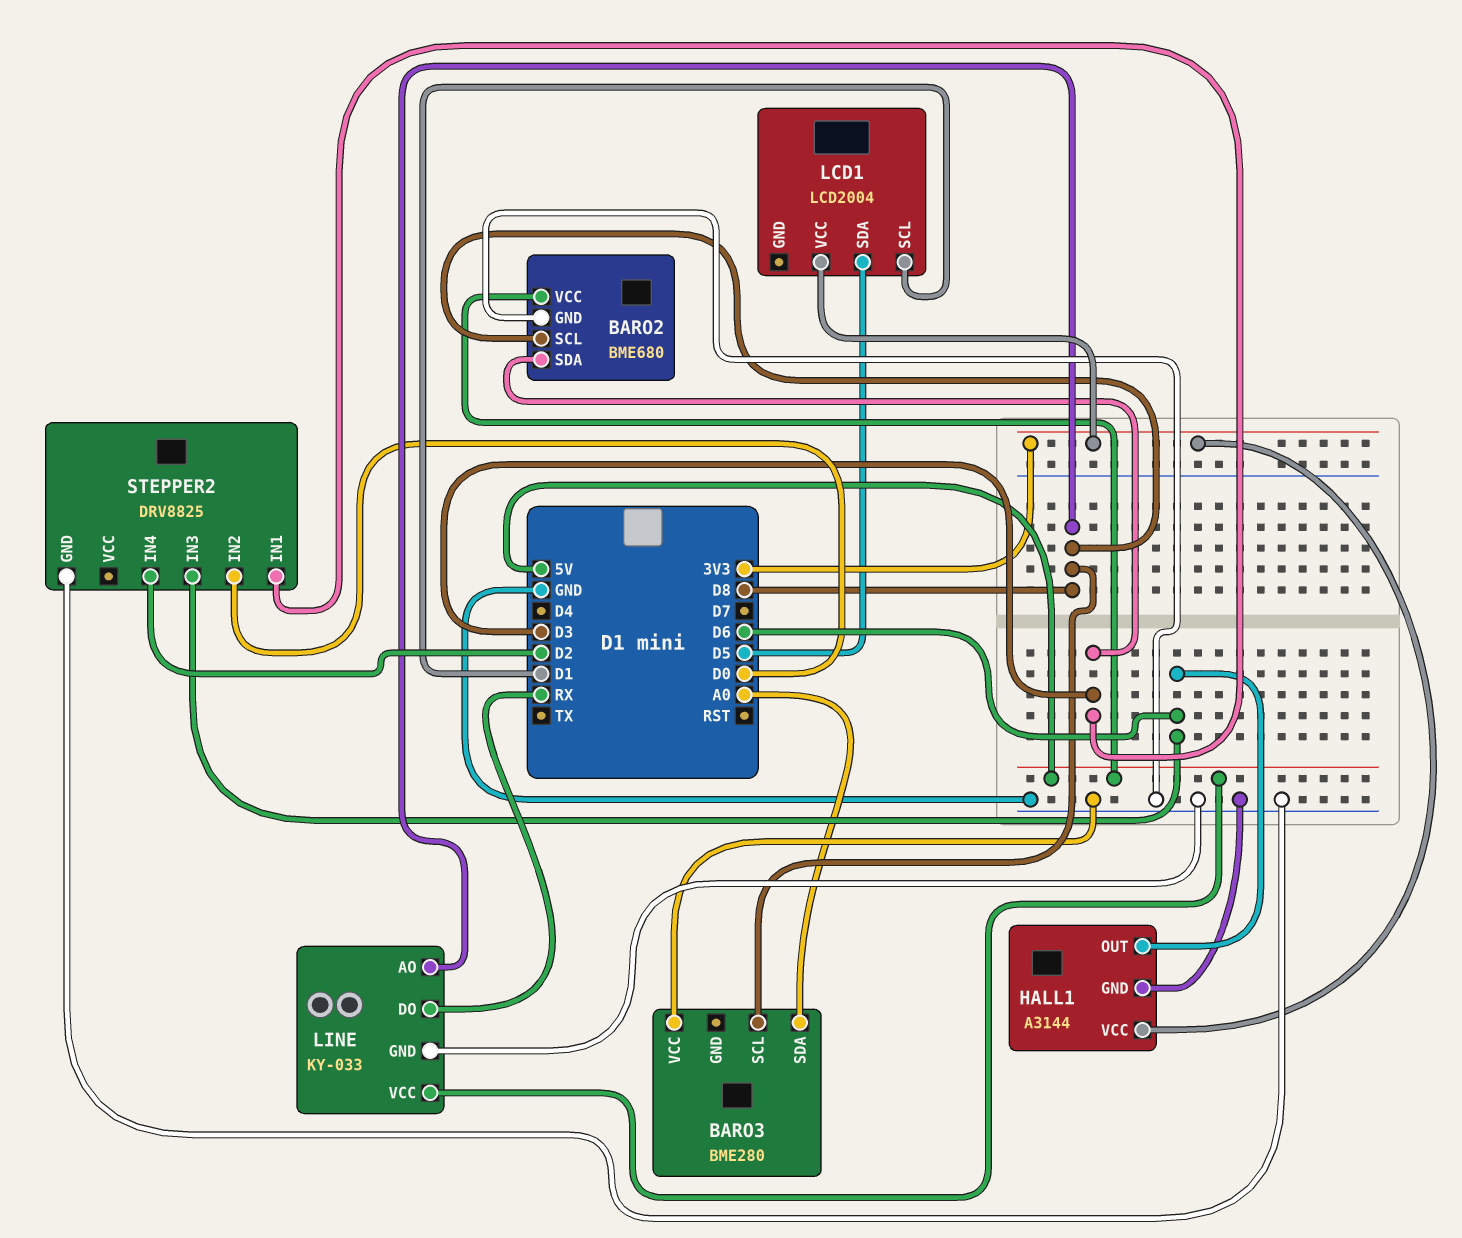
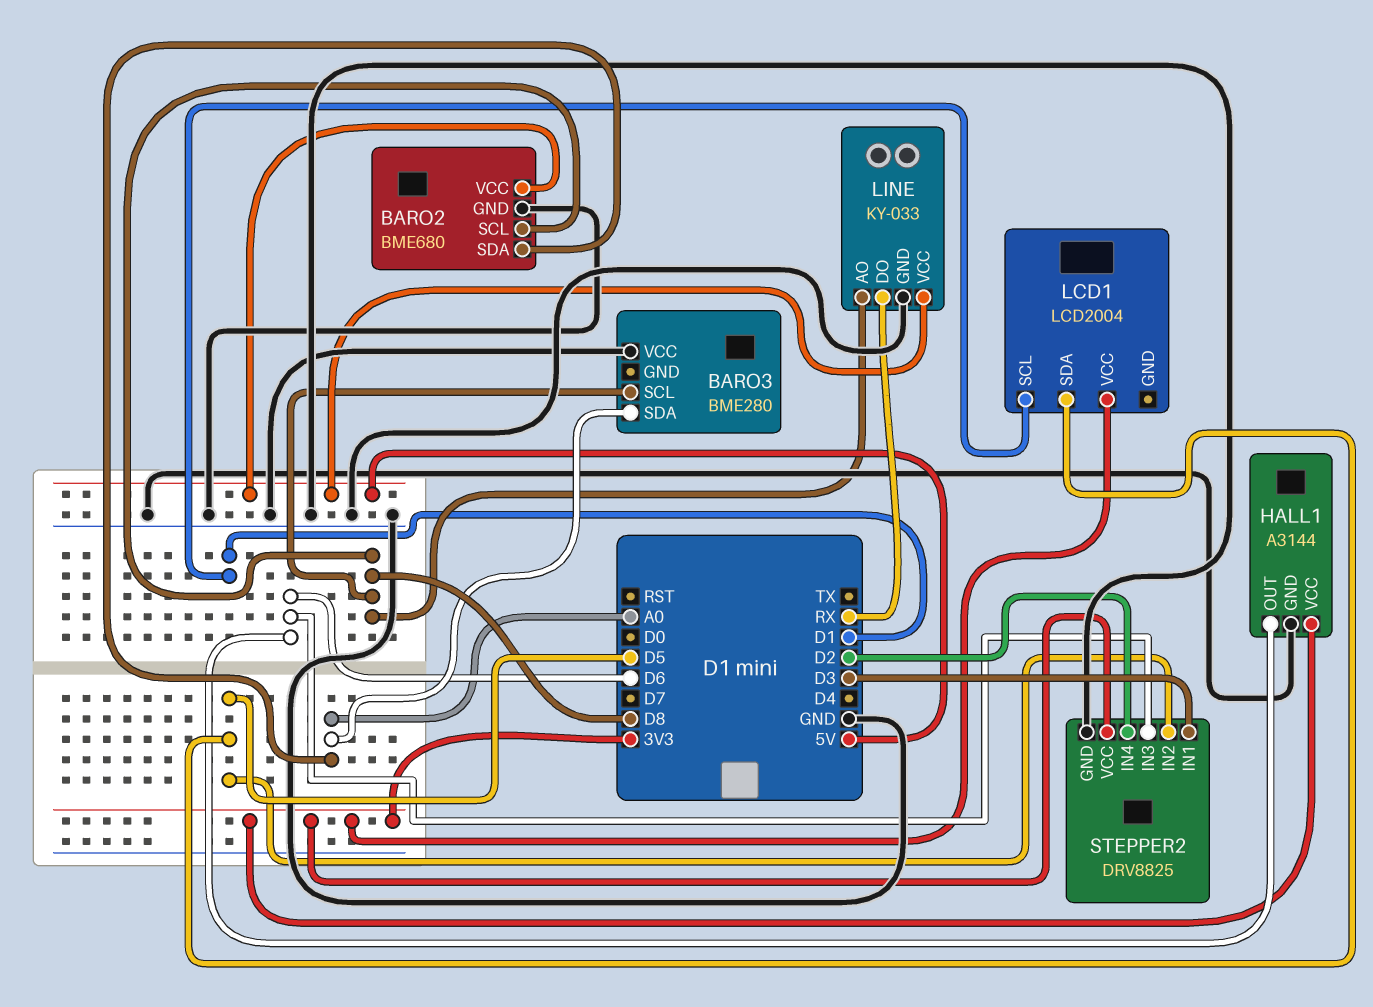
BARO2 pin SDA: D3 -> A0
STEPPER2 pin IN2: D0 -> D5
STEPPER2 pin VCC: none -> 3V3

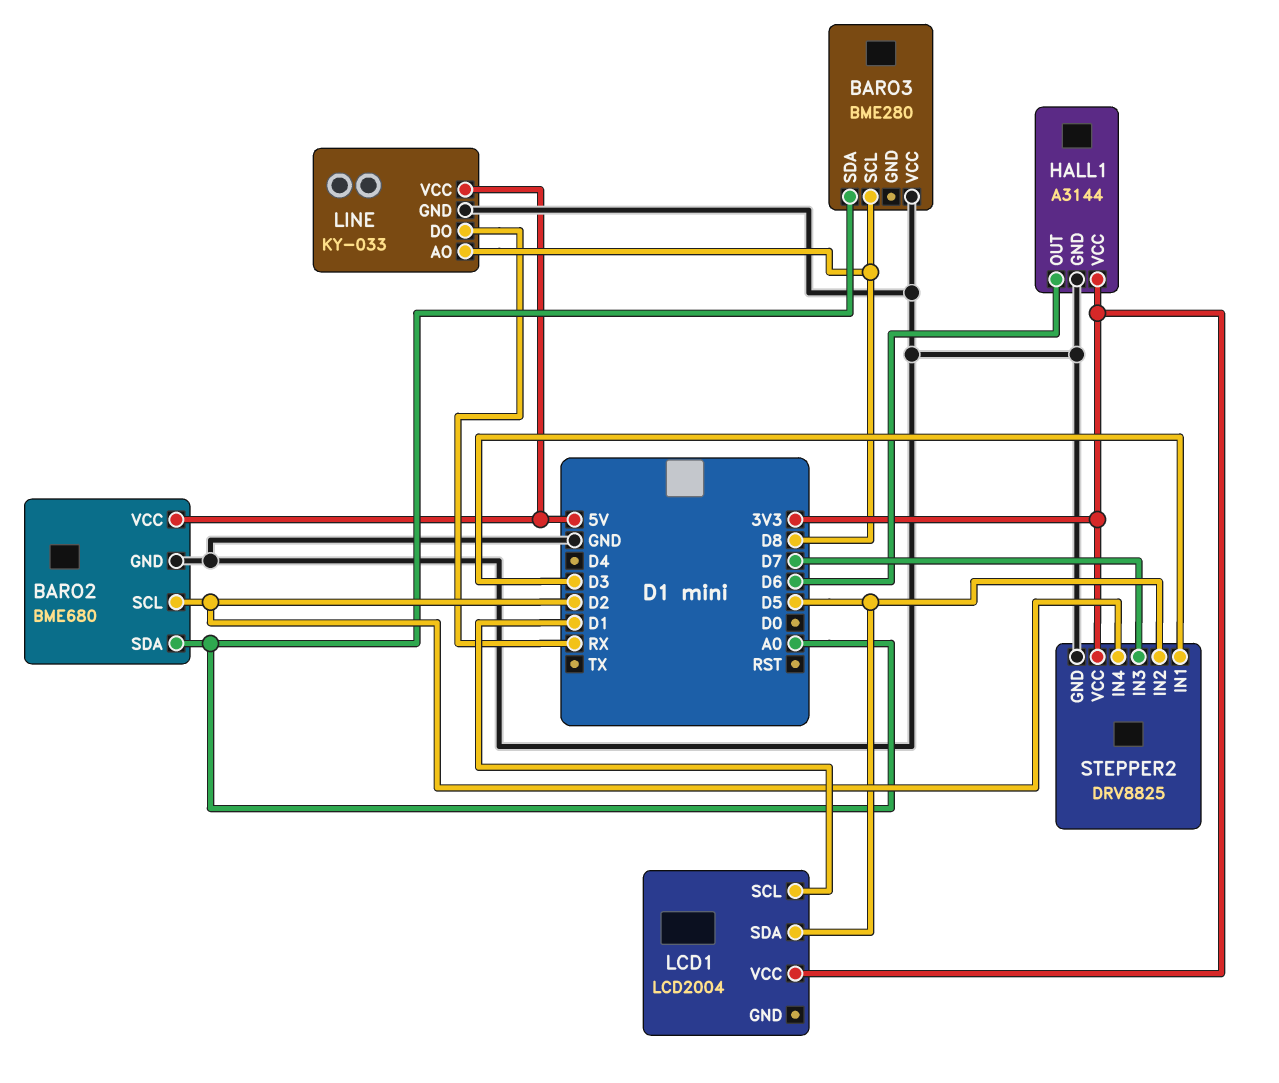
BARO2 pin SCL: D8 -> D2
STEPPER2 pin IN3: D6 -> D7

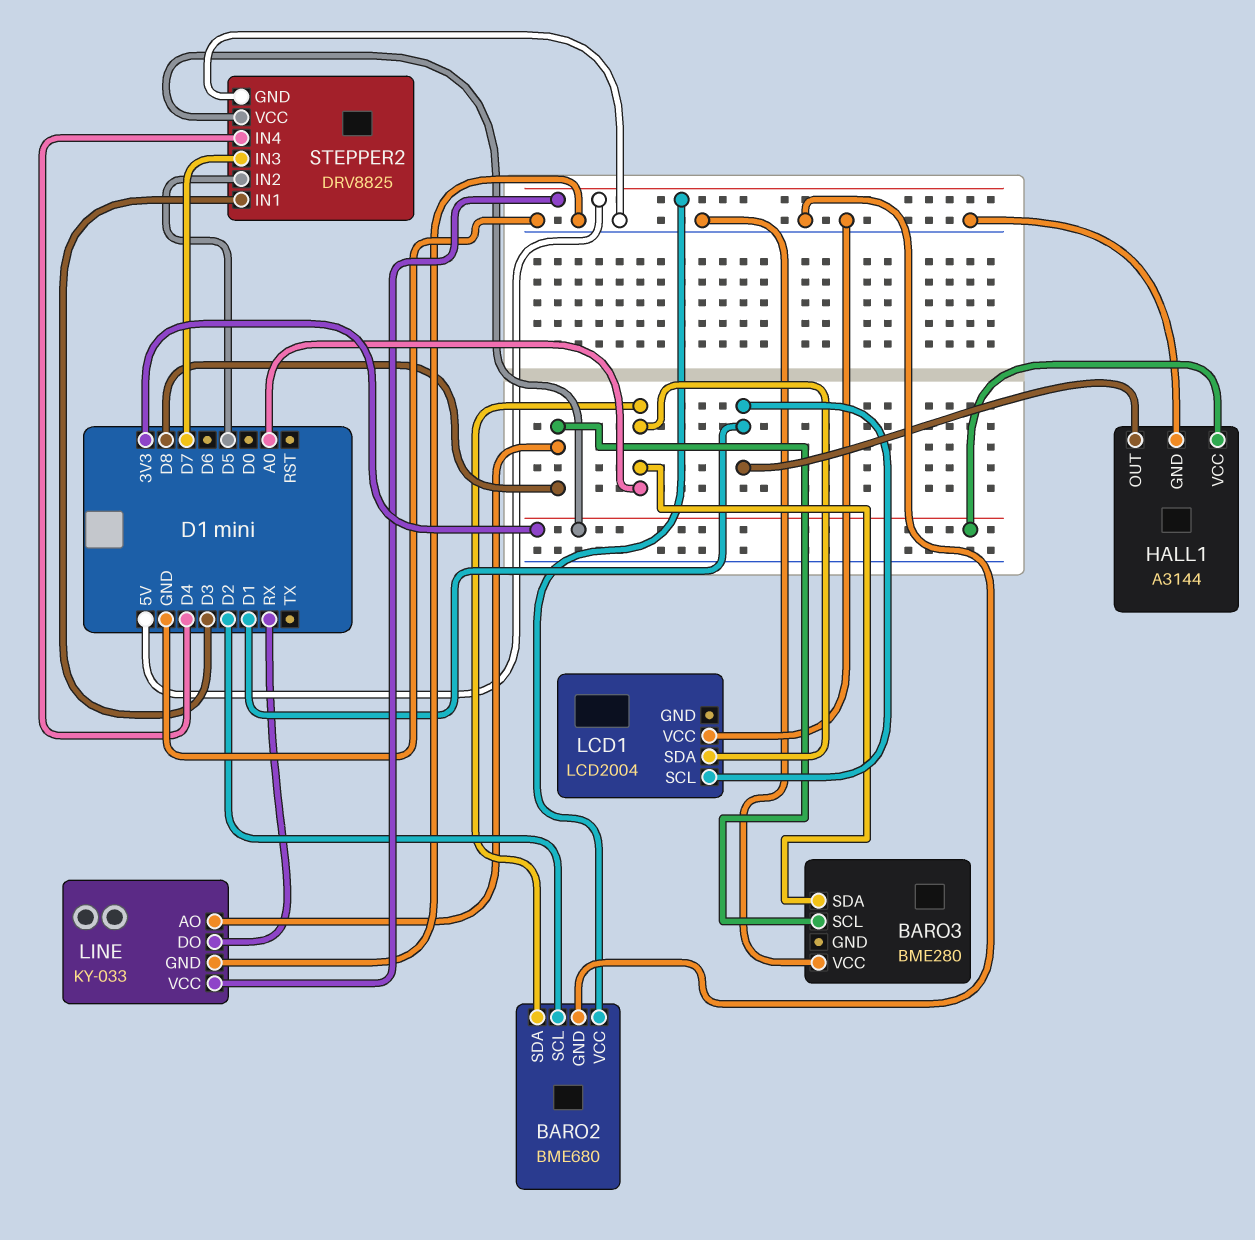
HALL1 pin OUT: D6 -> D1
LCD1 pin SDA: D5 -> A0
LCD1 pin VCC: 3V3 -> GND
STEPPER2 pin IN4: D2 -> D4

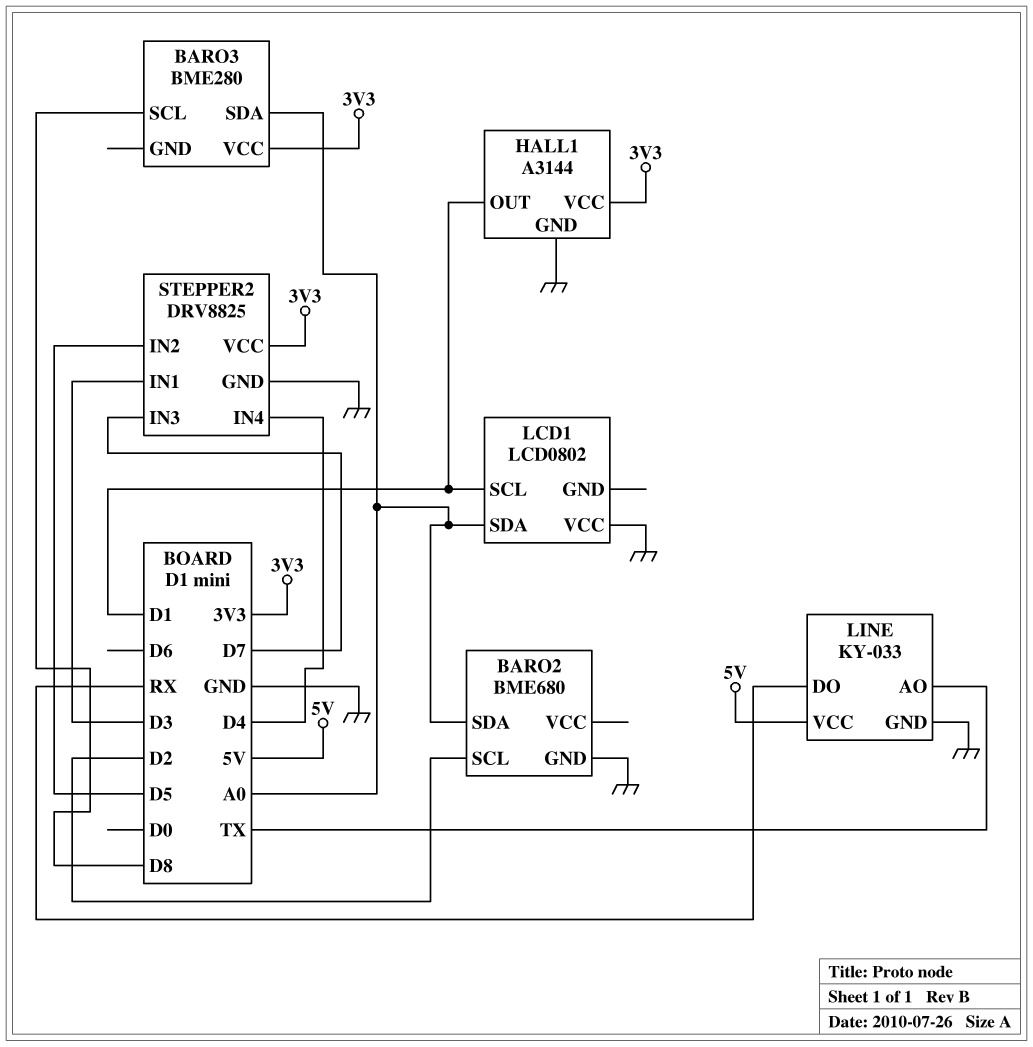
BARO2 pin VCC: 5V -> none
BARO3 pin VCC: GND -> 3V3
LCD1: LCD2004 -> LCD0802
LINE pin AO: D8 -> TX

